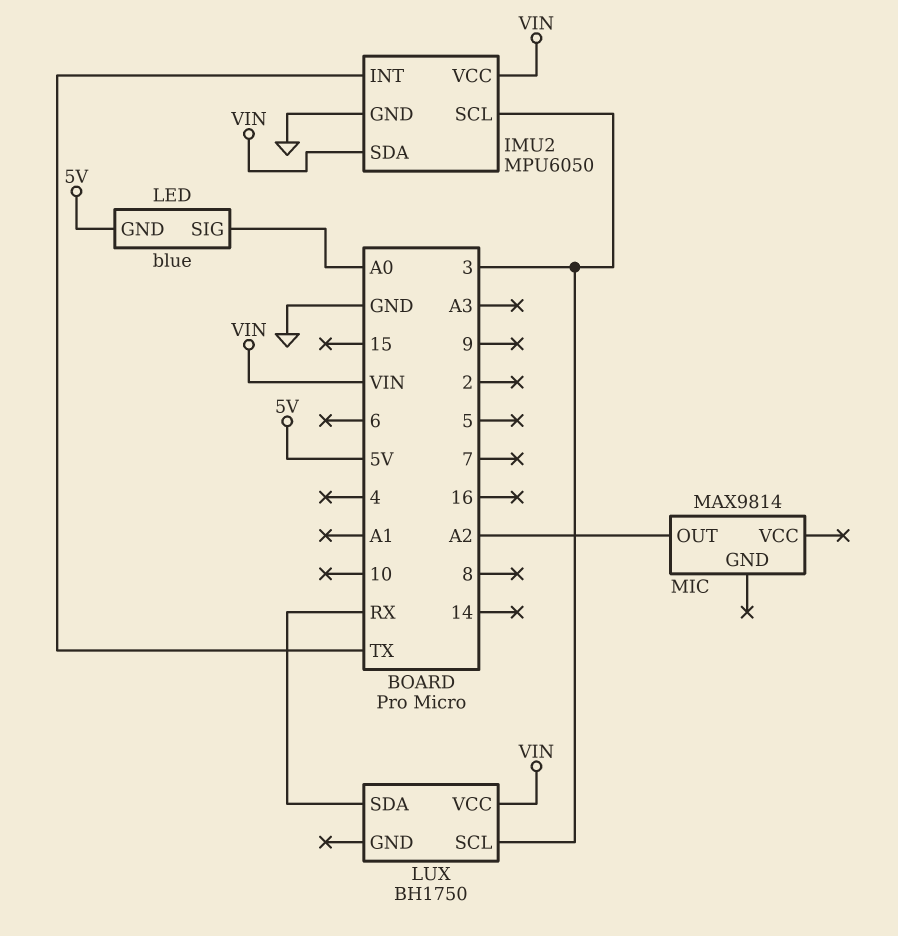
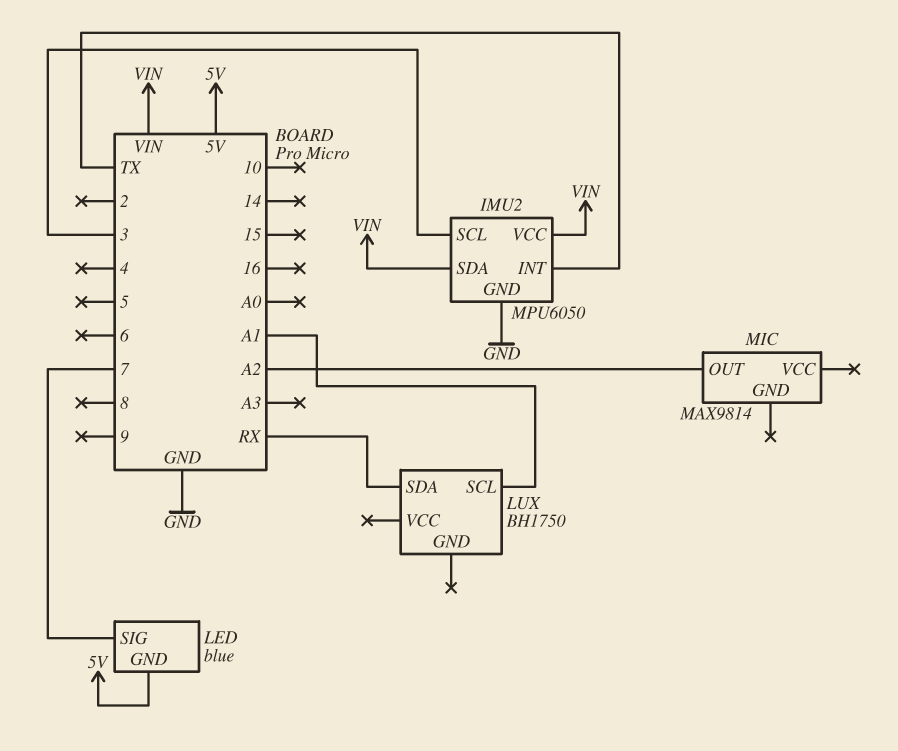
LED pin SIG: A0 -> 7
LUX pin SCL: 3 -> A1
LUX pin VCC: VIN -> none

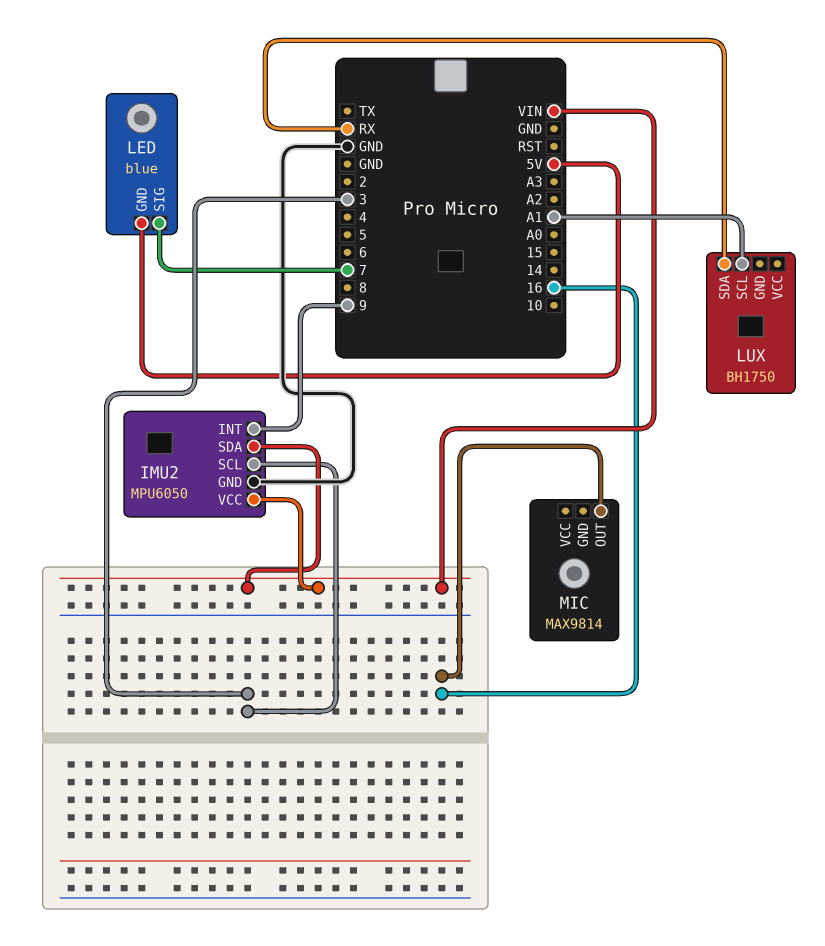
IMU2 pin INT: TX -> 9
MIC pin OUT: A2 -> 16

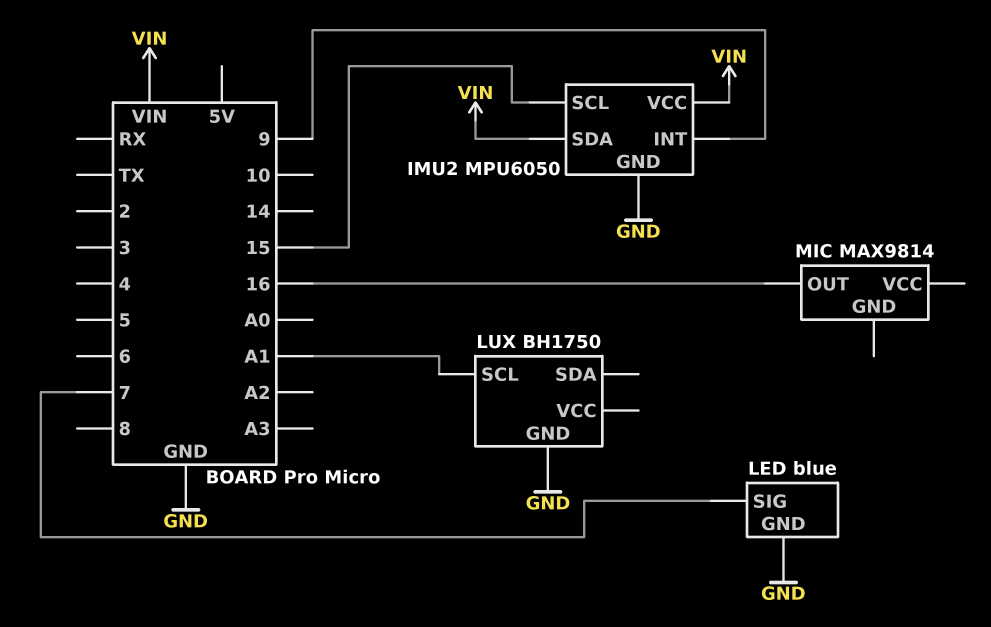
IMU2 pin SCL: 3 -> 15
LED pin GND: 5V -> GND
LUX pin GND: none -> GND
LUX pin SDA: RX -> none

